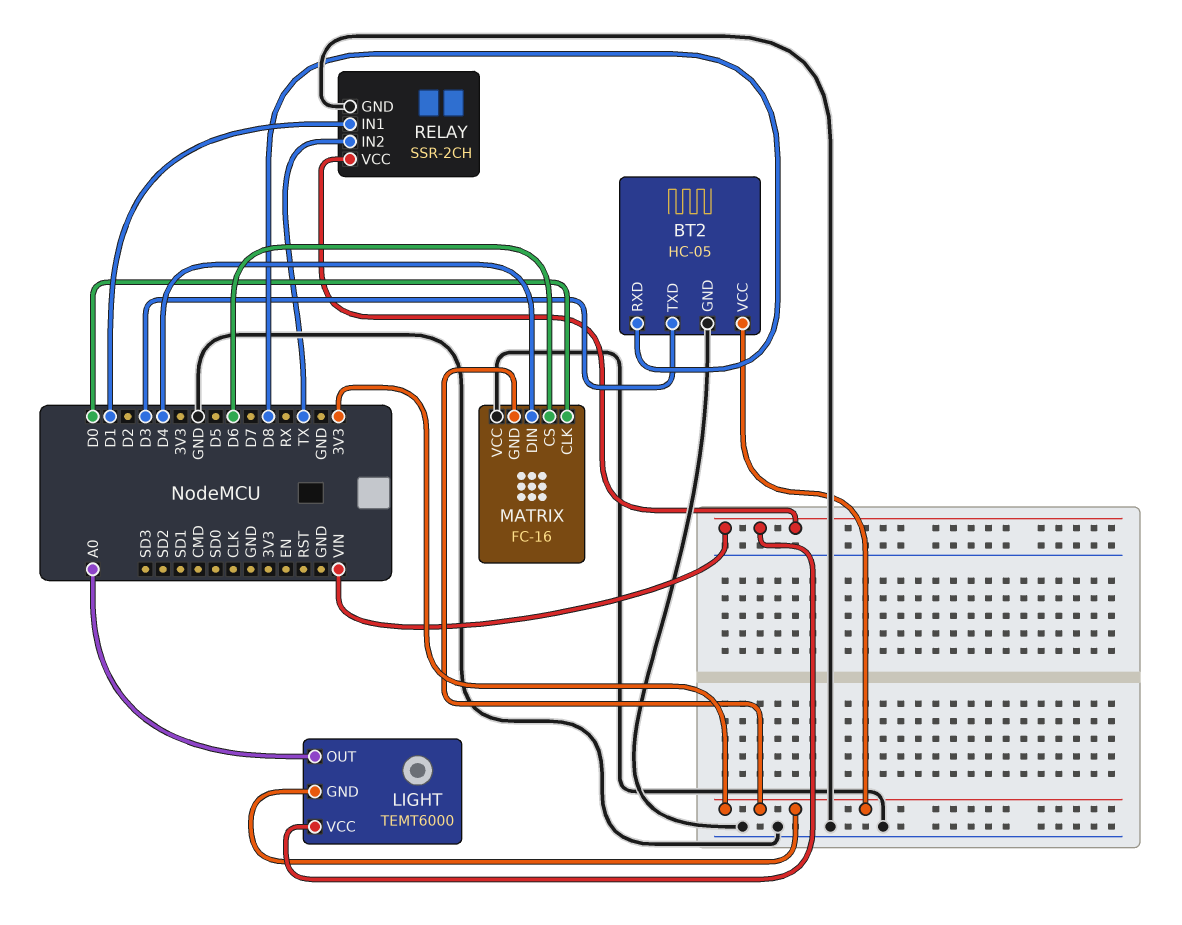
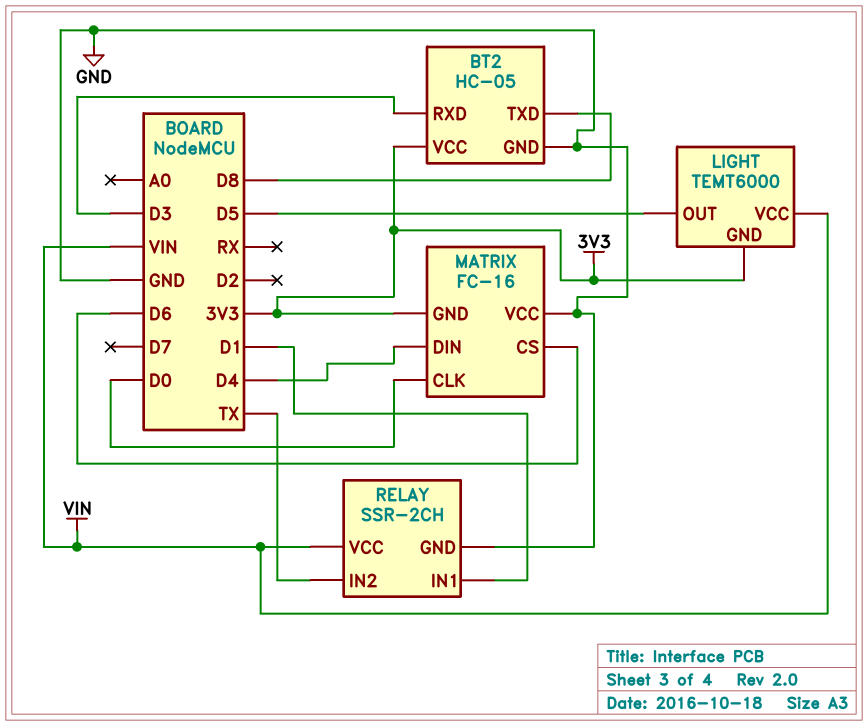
BT2 pin RXD: D8 -> D3
BT2 pin TXD: D3 -> D8
LIGHT pin OUT: A0 -> D5

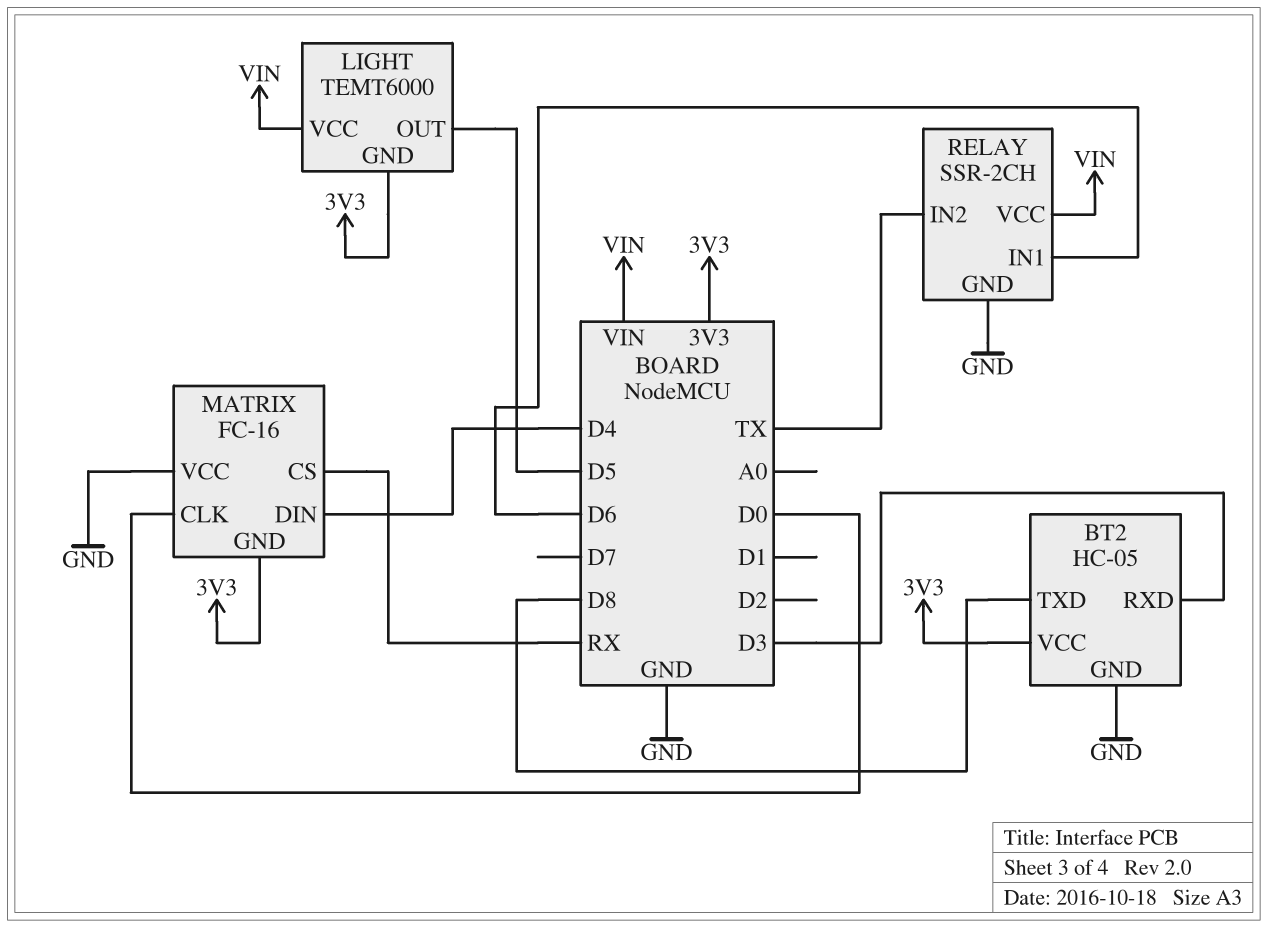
MATRIX pin CS: D6 -> RX
RELAY pin IN1: D1 -> D6

